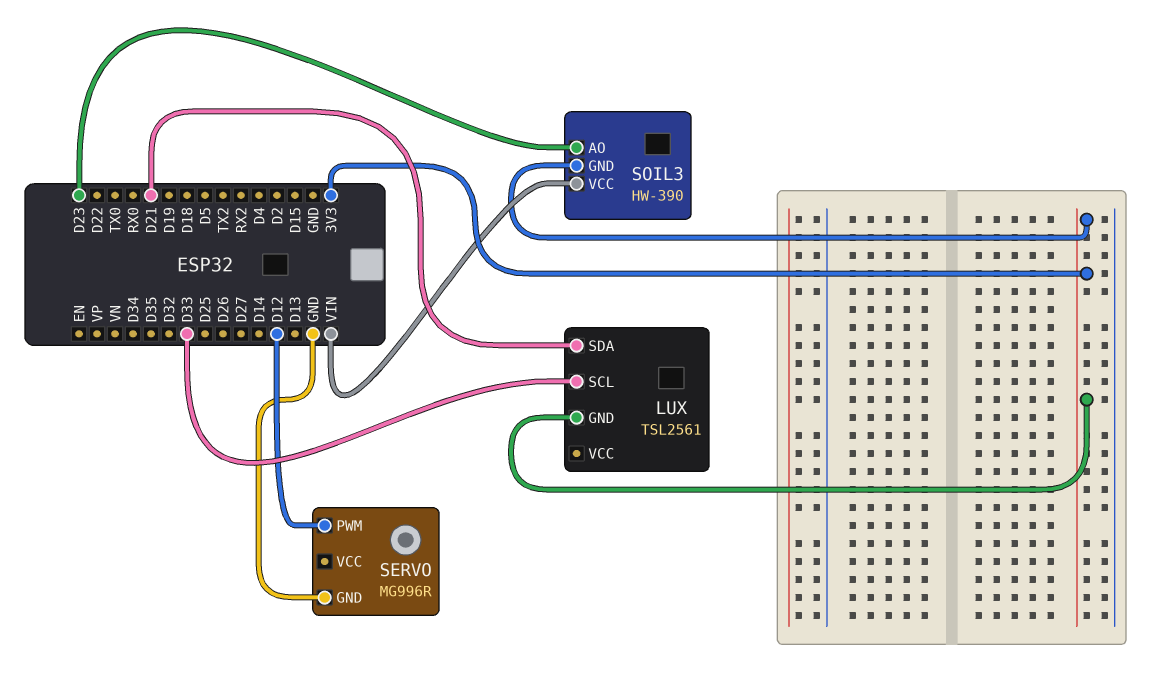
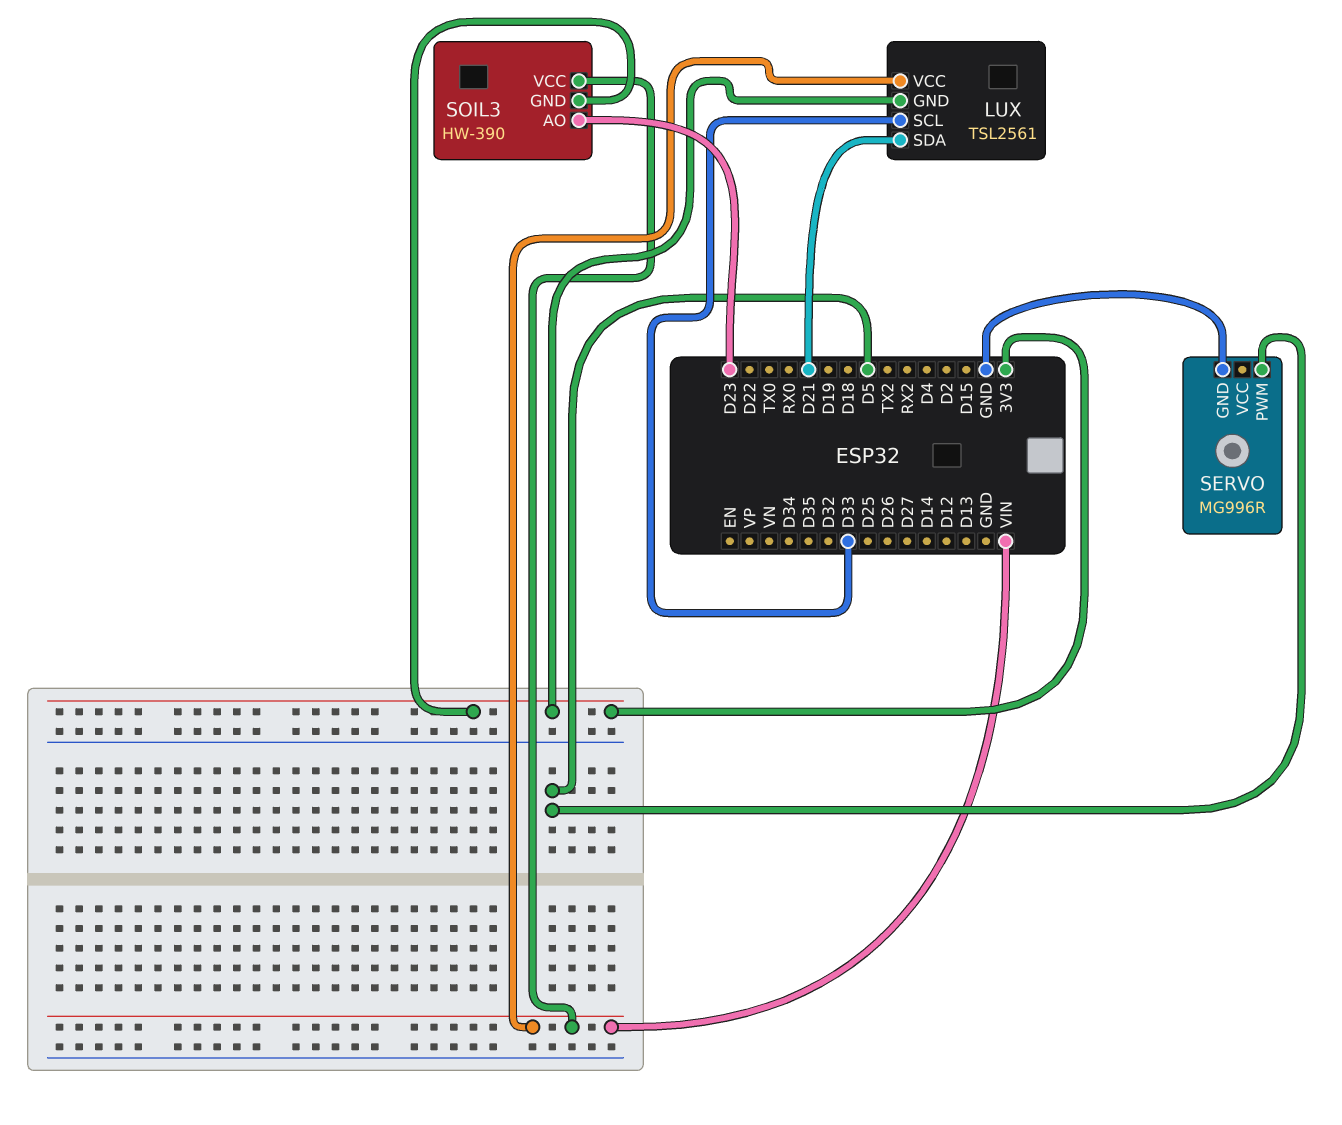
LUX pin VCC: none -> VIN
SERVO pin PWM: D12 -> D5

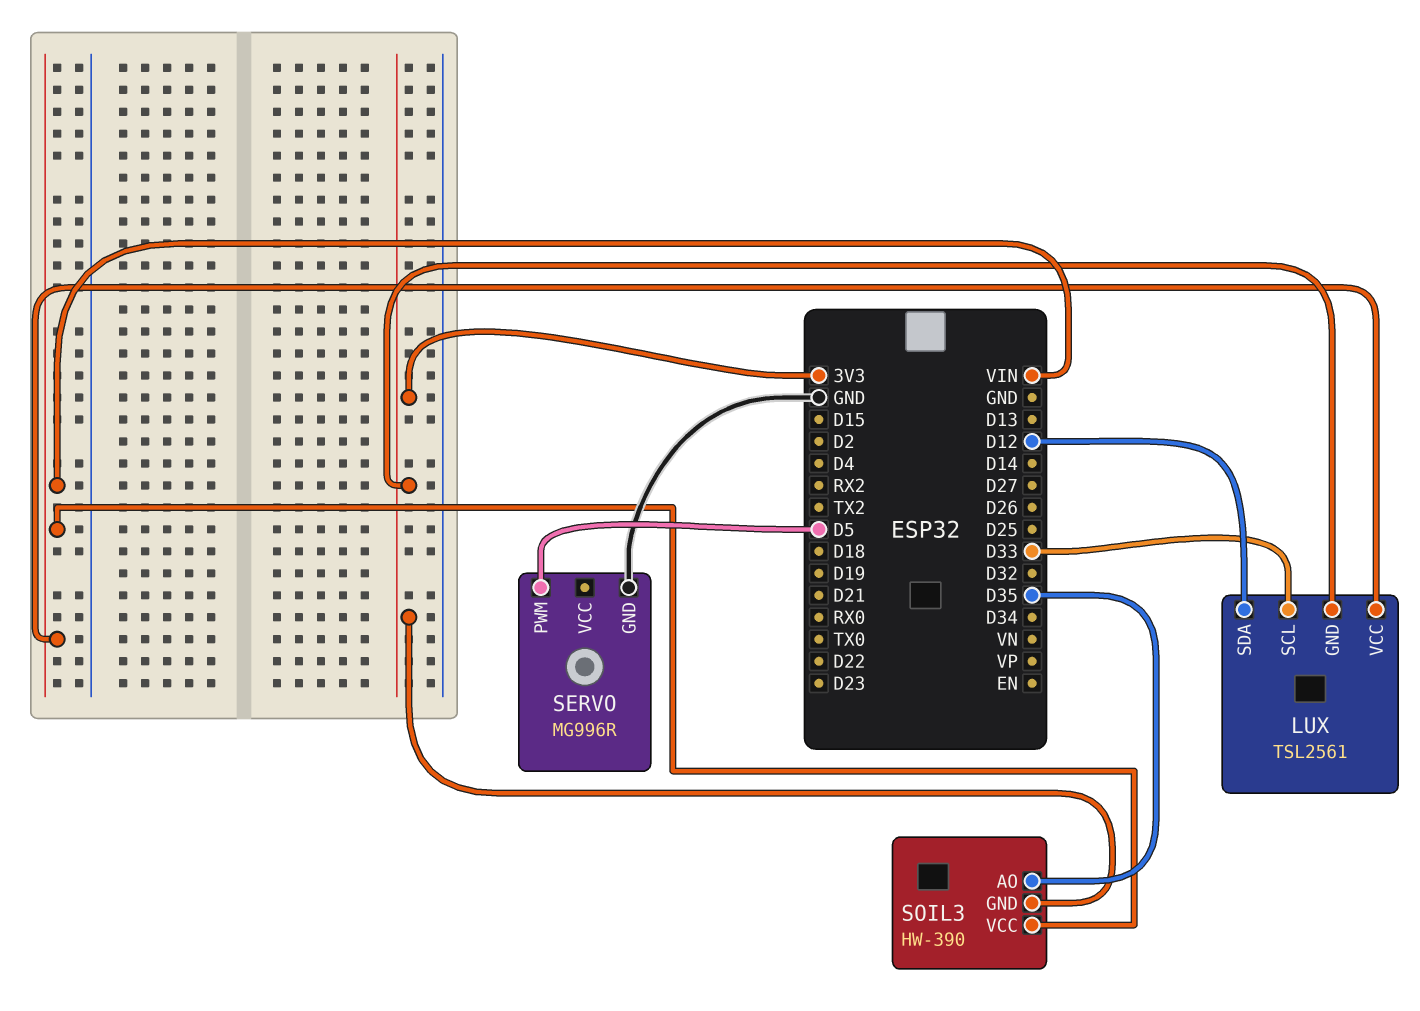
LUX pin SDA: D21 -> D12
SOIL3 pin AO: D23 -> D35

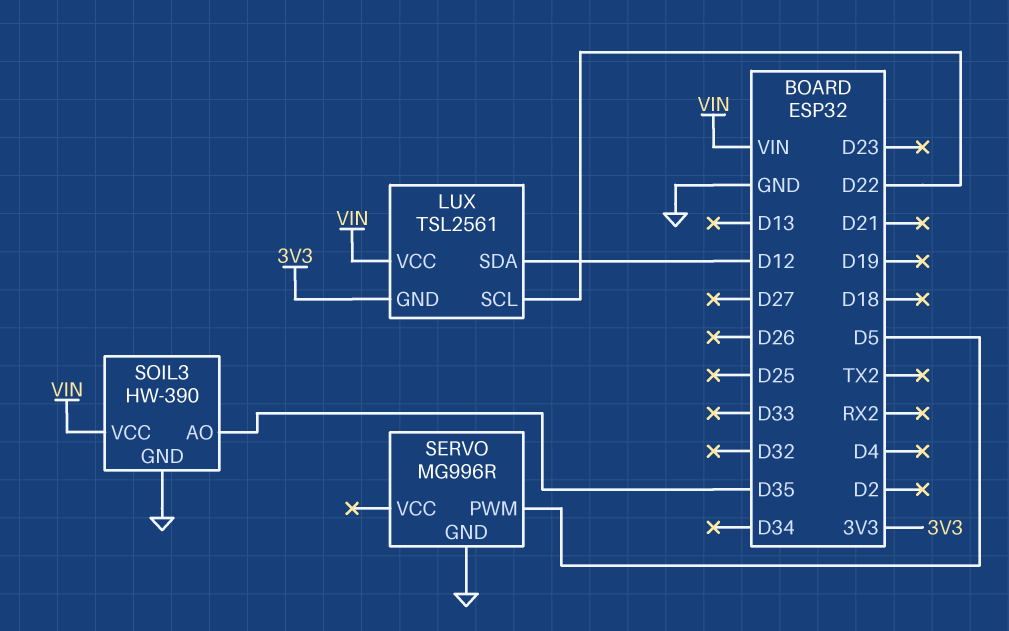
LUX pin SCL: D33 -> D22
SOIL3 pin GND: 3V3 -> GND

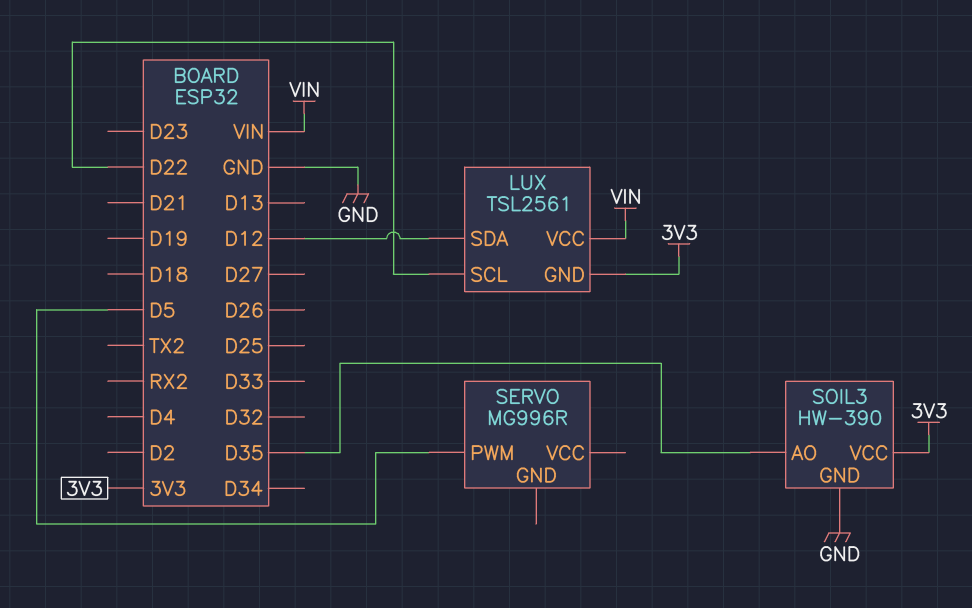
SERVO pin GND: GND -> none
SOIL3 pin VCC: VIN -> 3V3

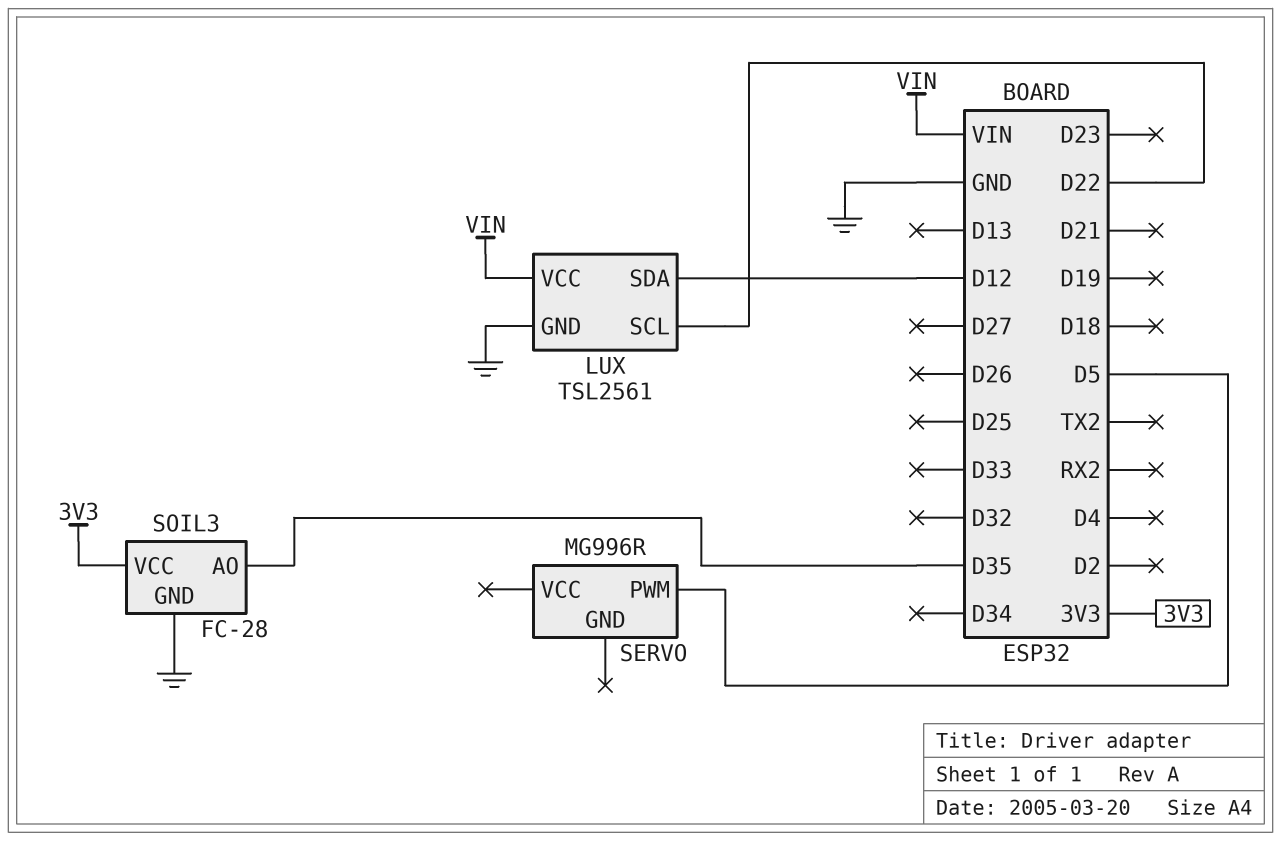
LUX pin GND: 3V3 -> GND
SOIL3: HW-390 -> FC-28

